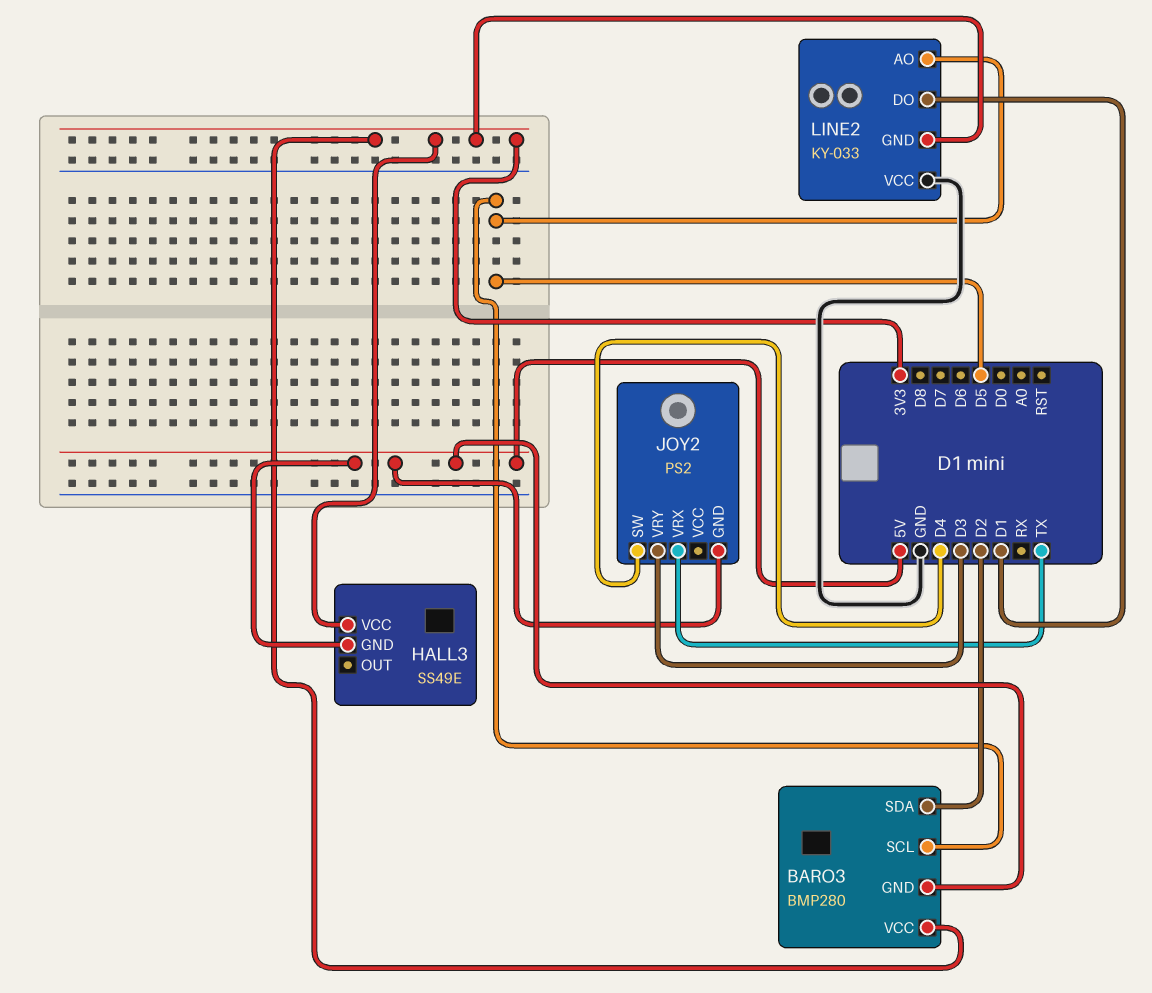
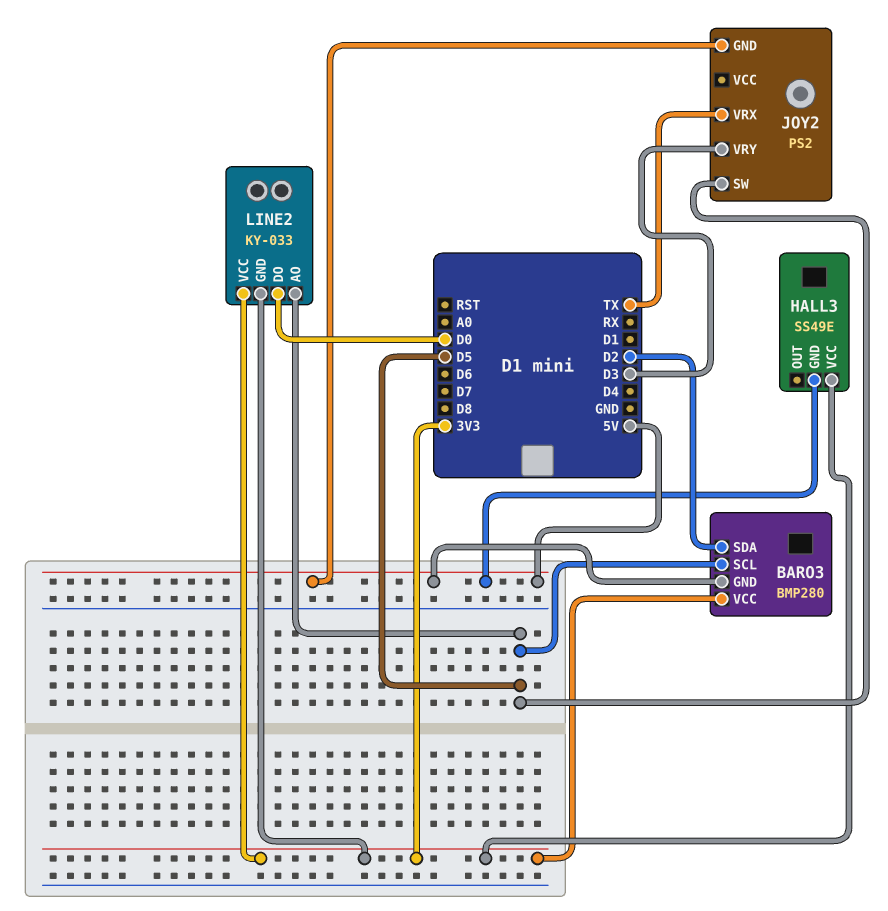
JOY2 pin SW: D4 -> D5
LINE2 pin DO: D1 -> D0
LINE2 pin VCC: GND -> 3V3

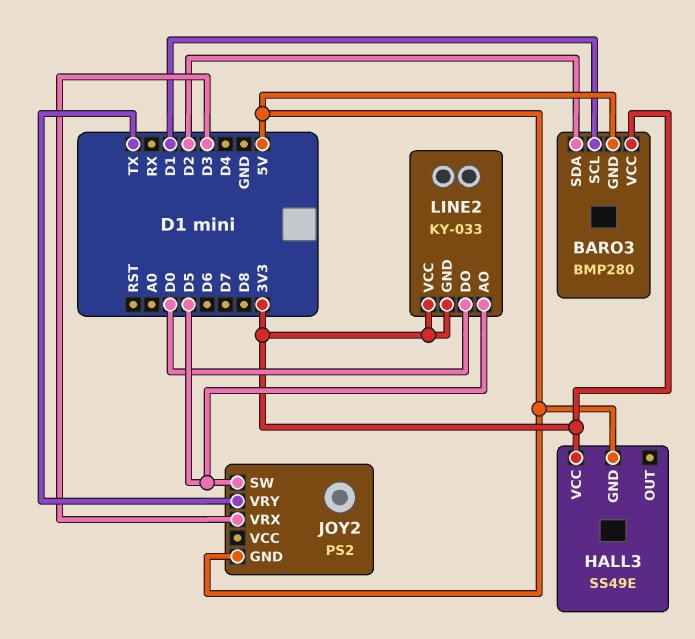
BARO3 pin SCL: D5 -> D1
JOY2 pin VRX: TX -> D3
JOY2 pin VRY: D3 -> TX

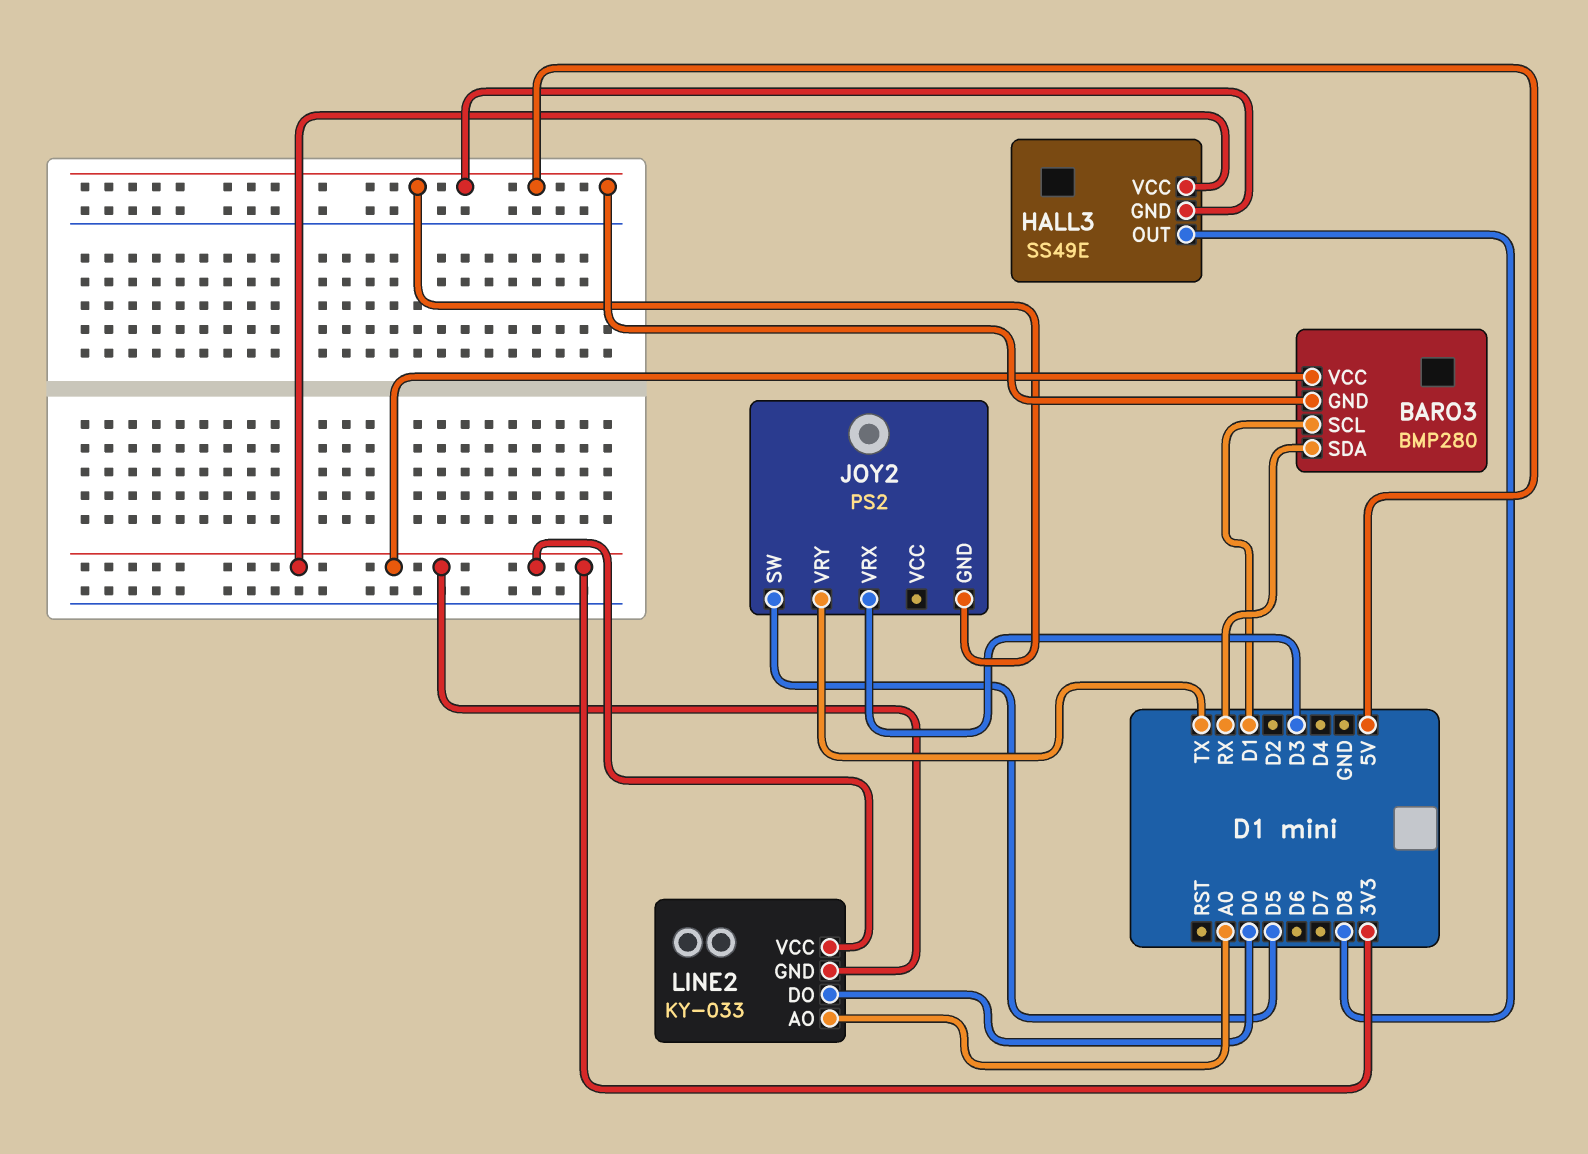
BARO3 pin SDA: D2 -> RX
HALL3 pin OUT: none -> D8
LINE2 pin AO: D5 -> A0

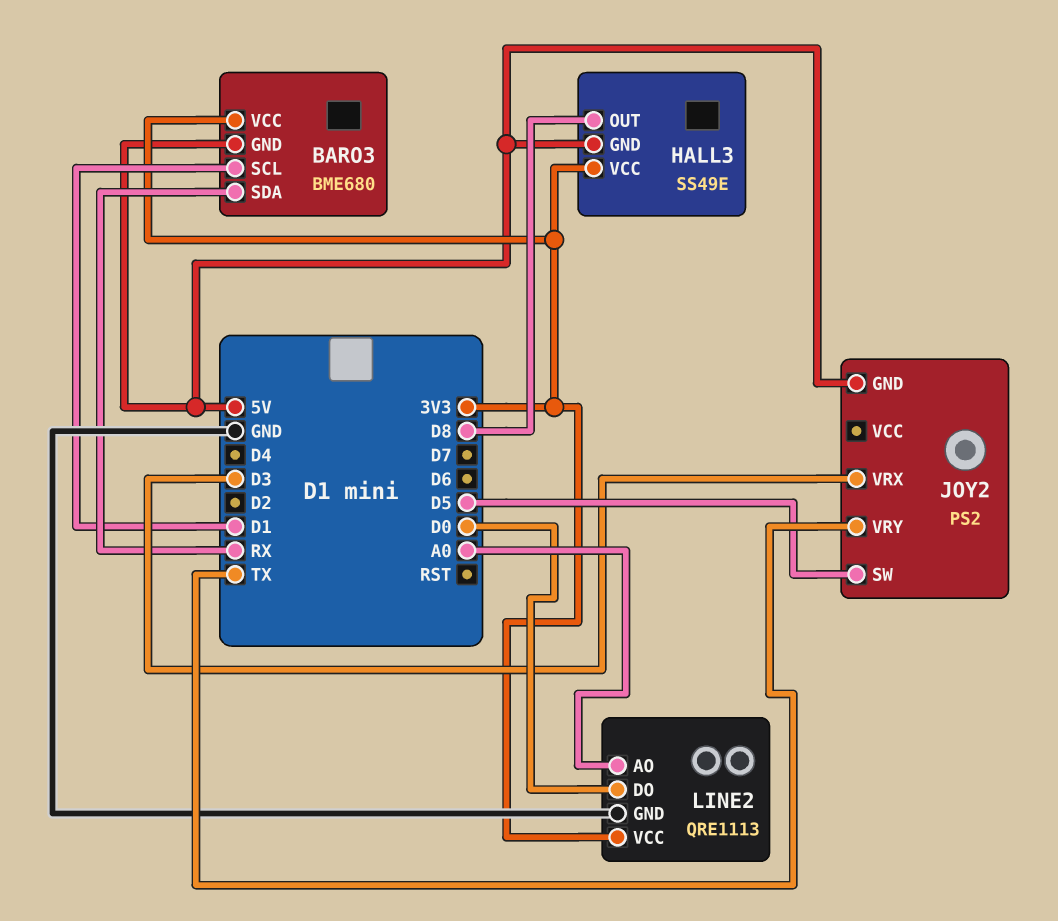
BARO3: BMP280 -> BME680
LINE2: KY-033 -> QRE1113
LINE2 pin GND: 3V3 -> GND

